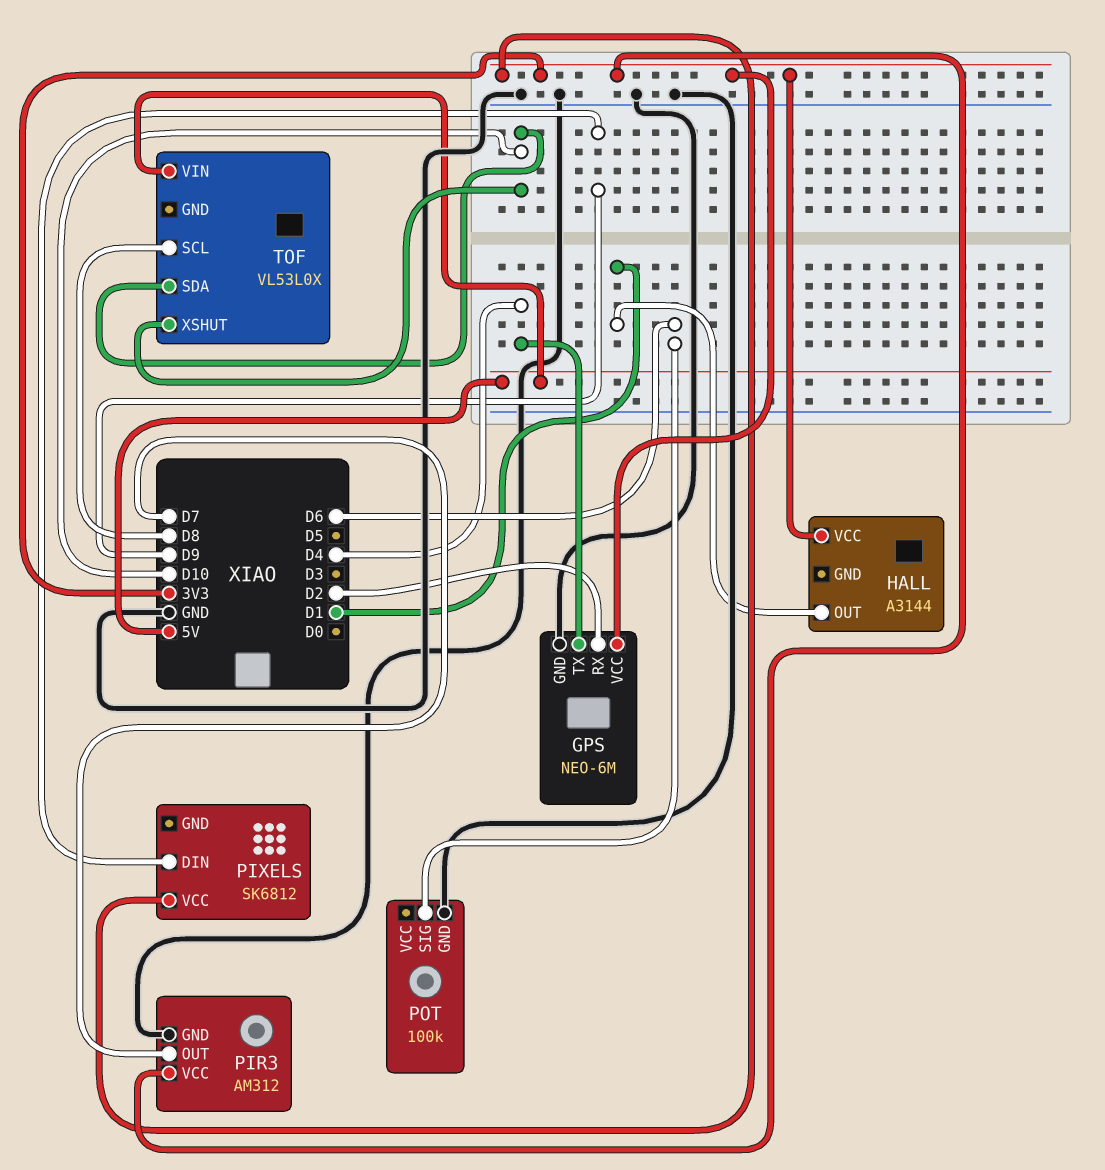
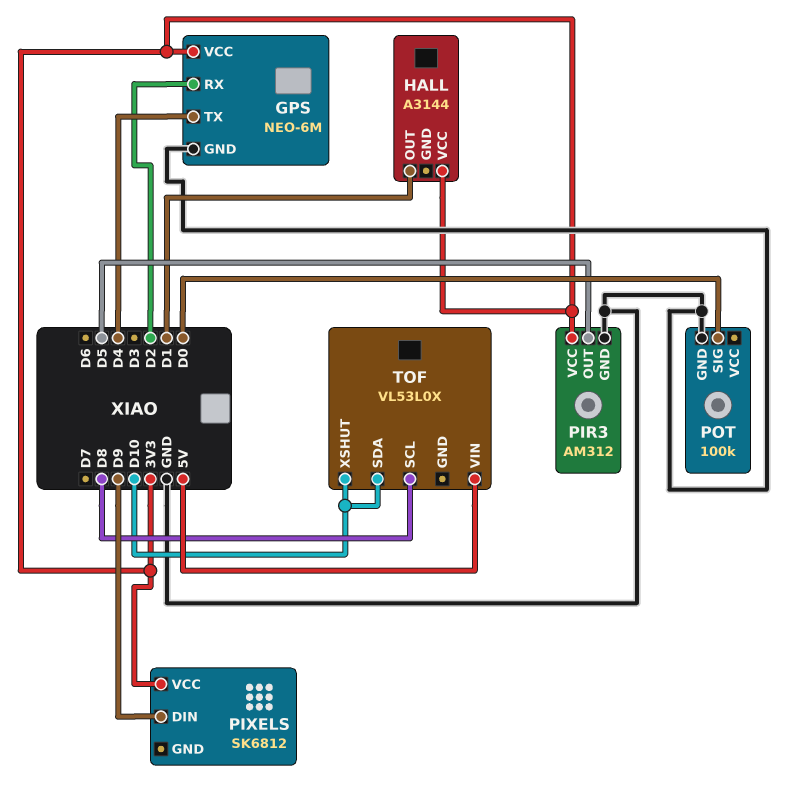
PIR3 pin OUT: D7 -> D5
POT pin SIG: D6 -> D0

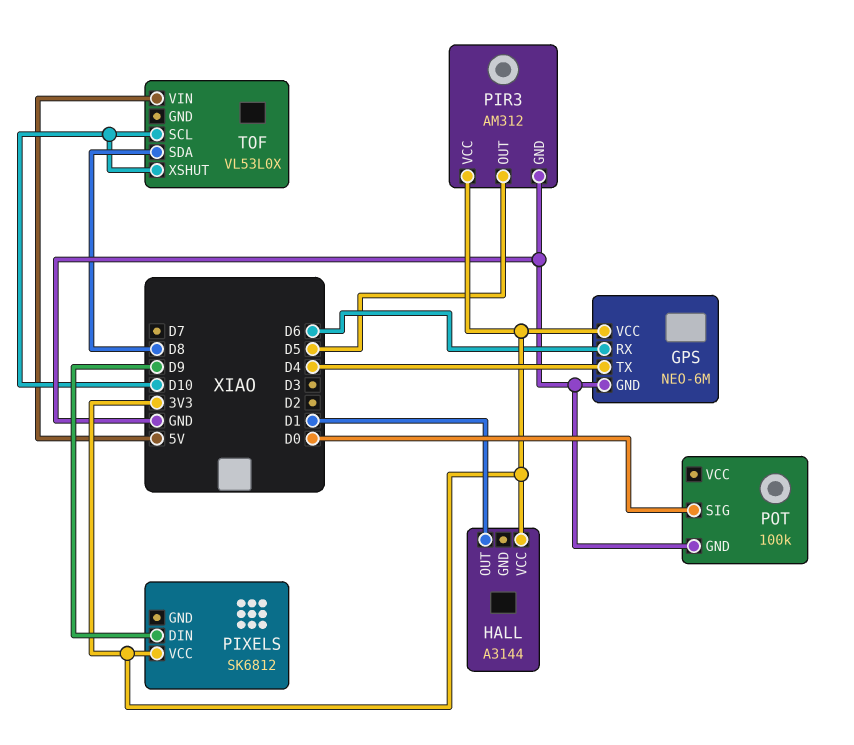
GPS pin RX: D2 -> D6
TOF pin SCL: D8 -> D10
TOF pin SDA: D10 -> D8

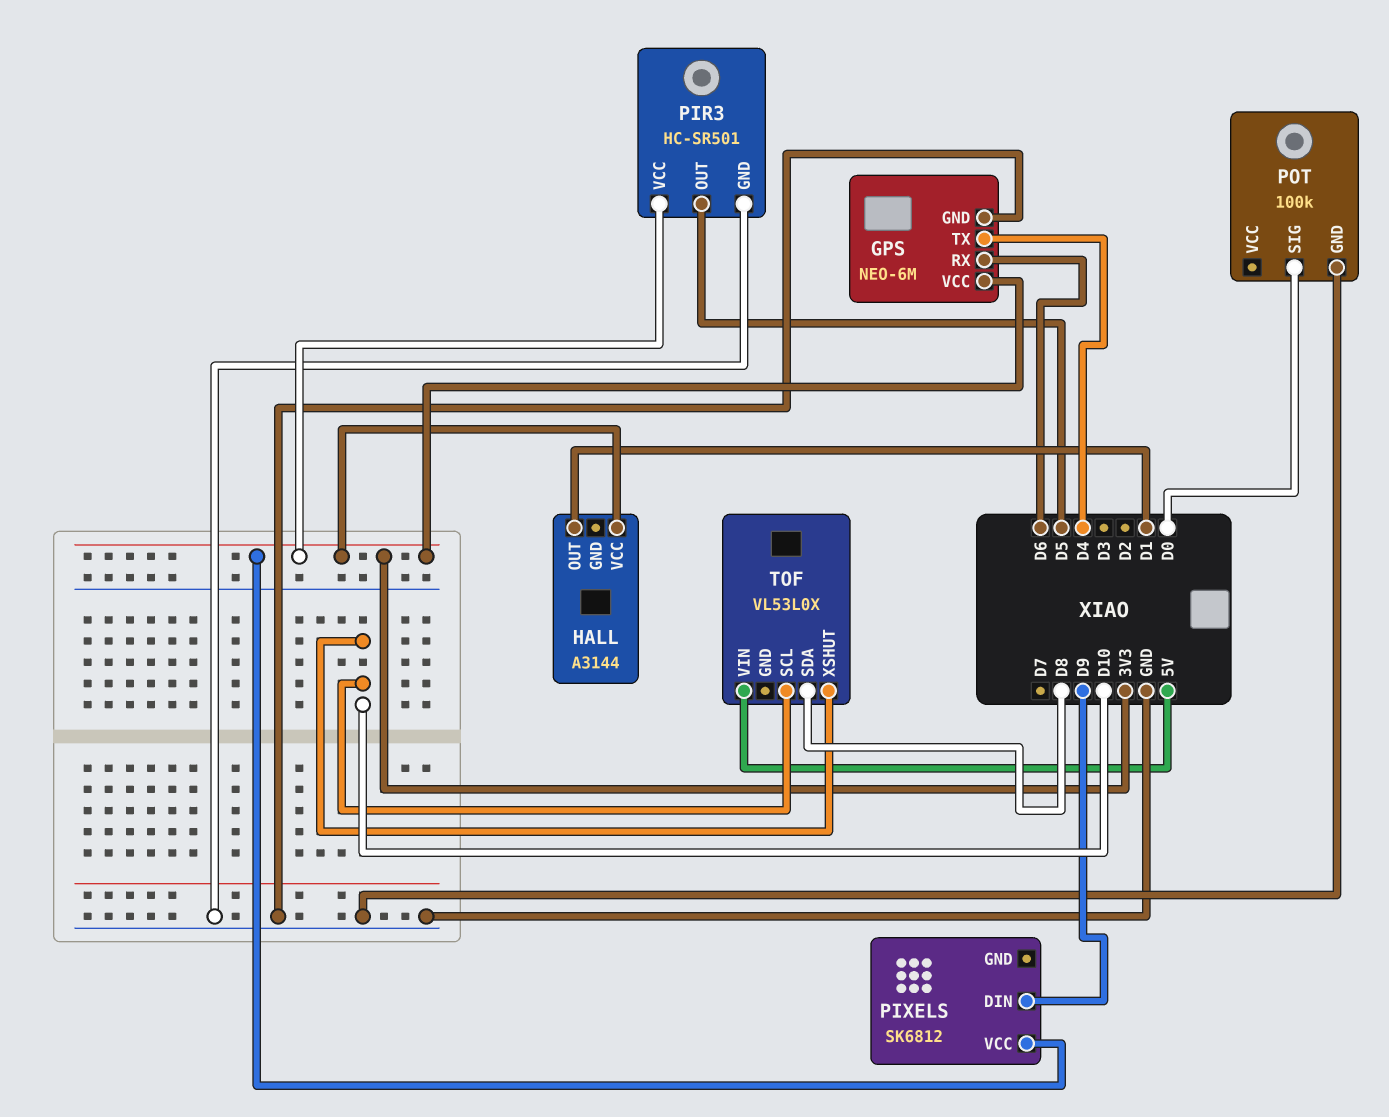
PIR3: AM312 -> HC-SR501

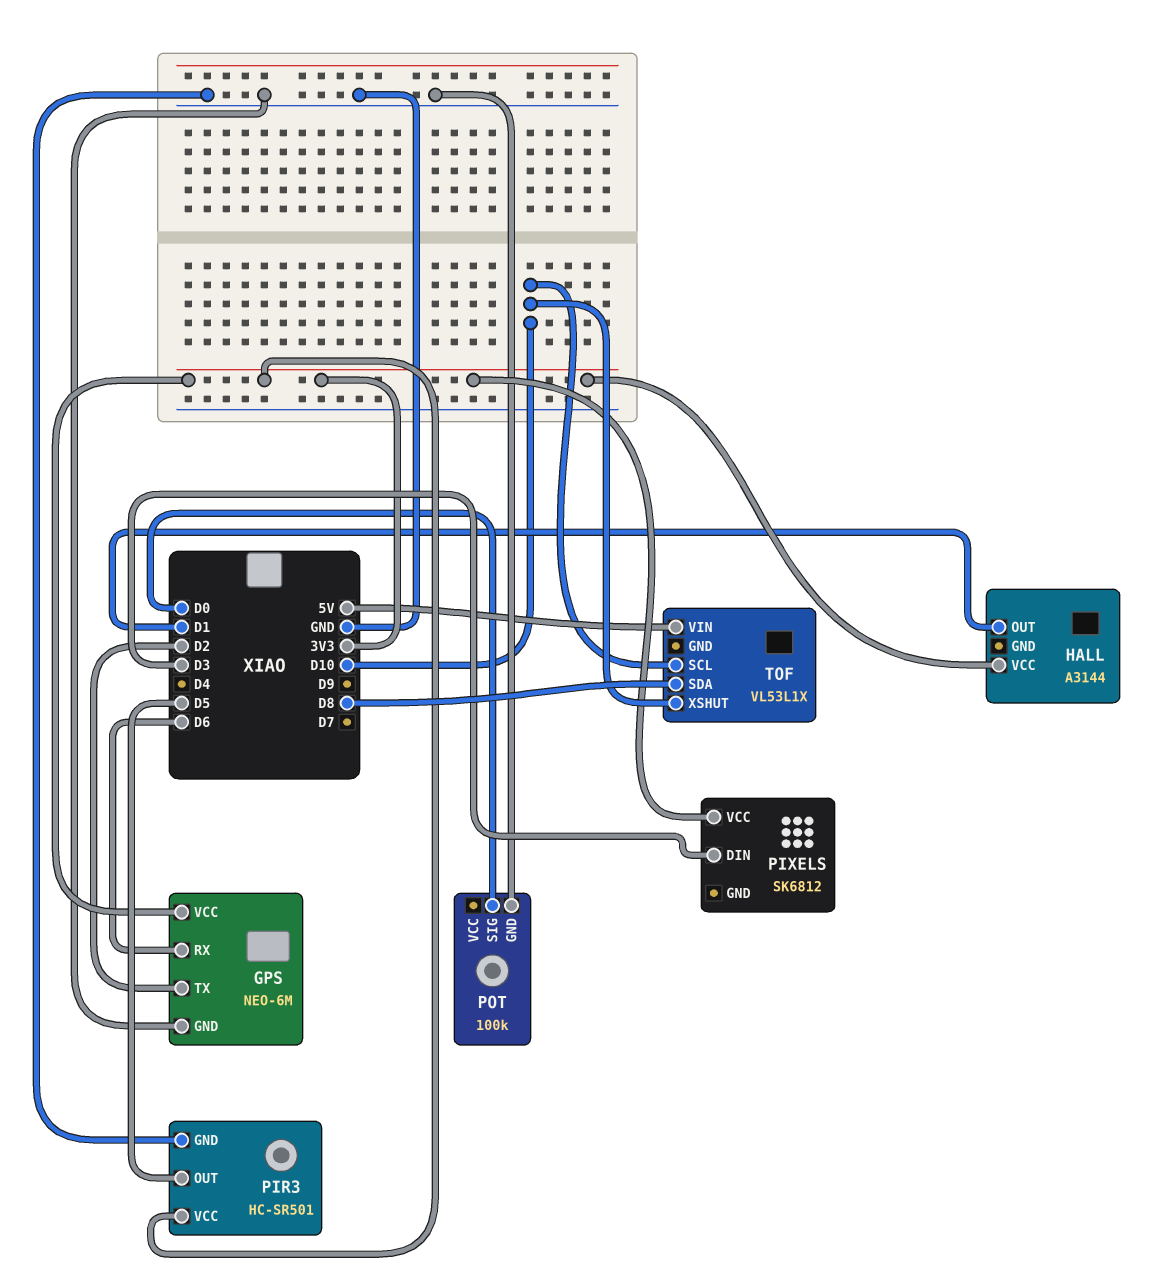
GPS pin TX: D4 -> D2
PIXELS pin DIN: D9 -> D3
TOF: VL53L0X -> VL53L1X

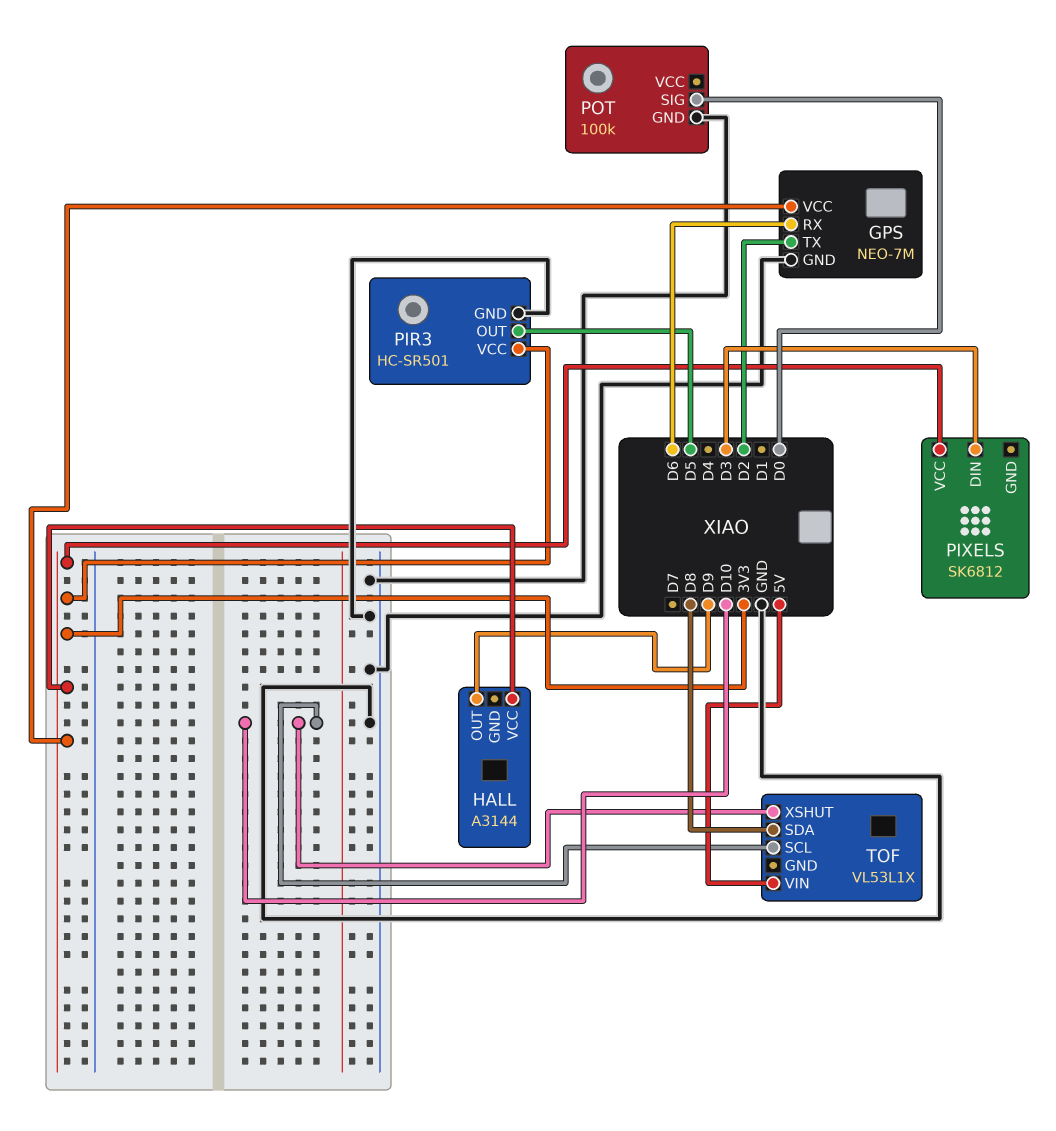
GPS: NEO-6M -> NEO-7M
HALL pin OUT: D1 -> D9

